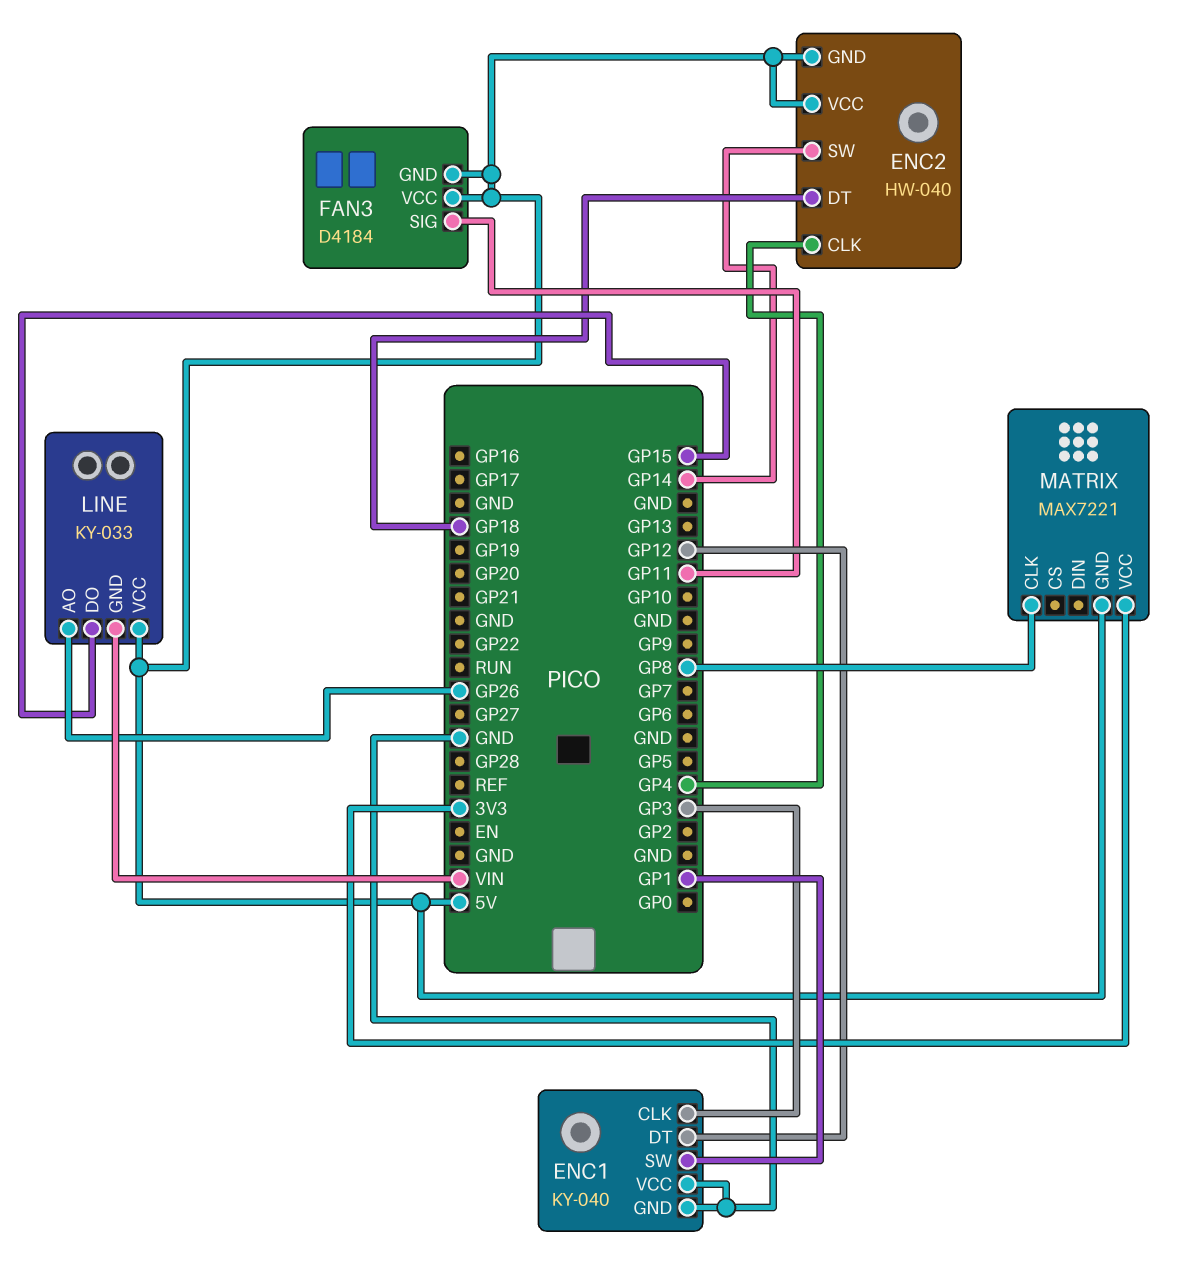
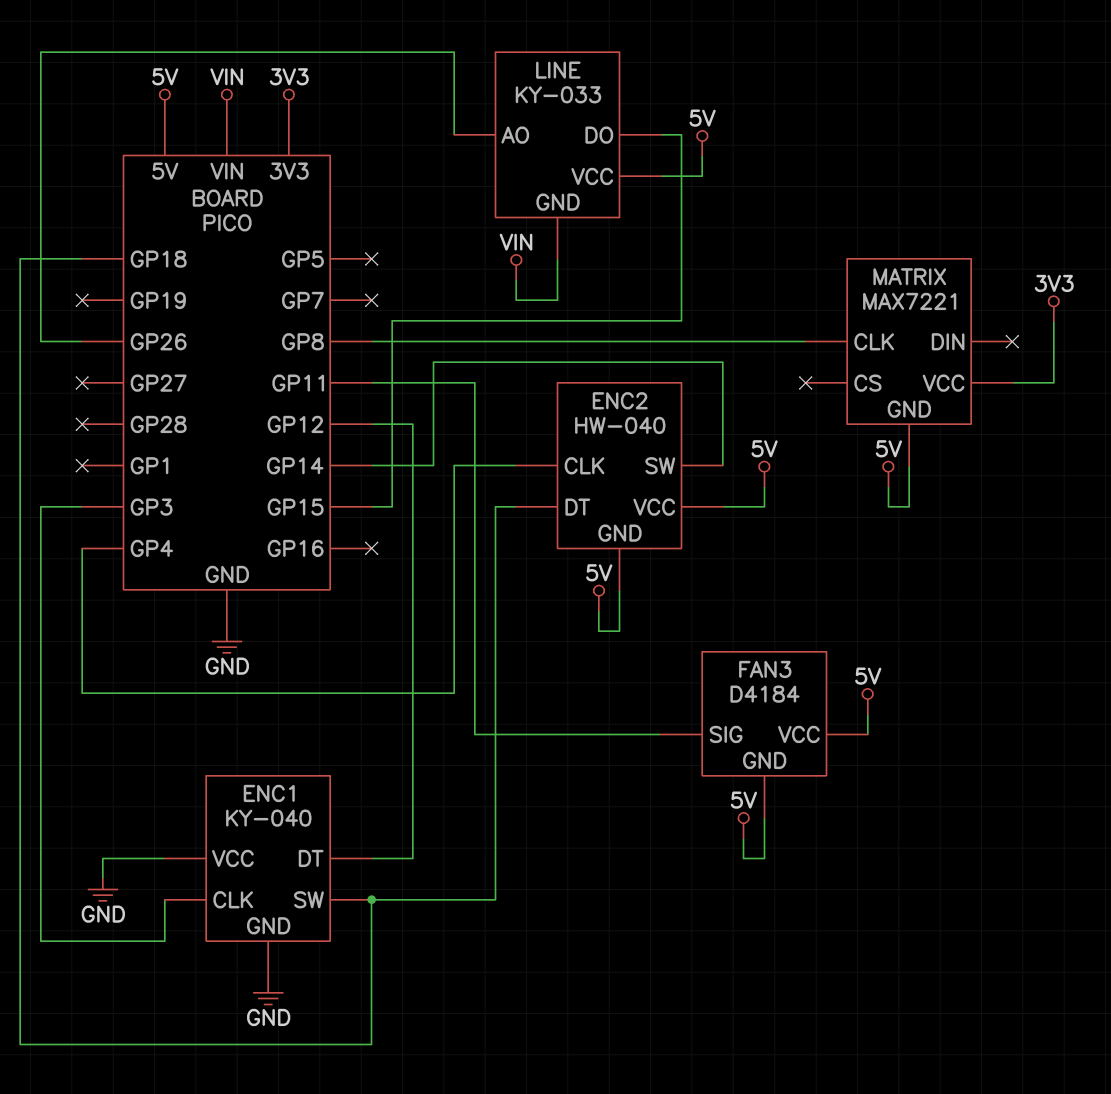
ENC1 pin SW: GP1 -> GP18

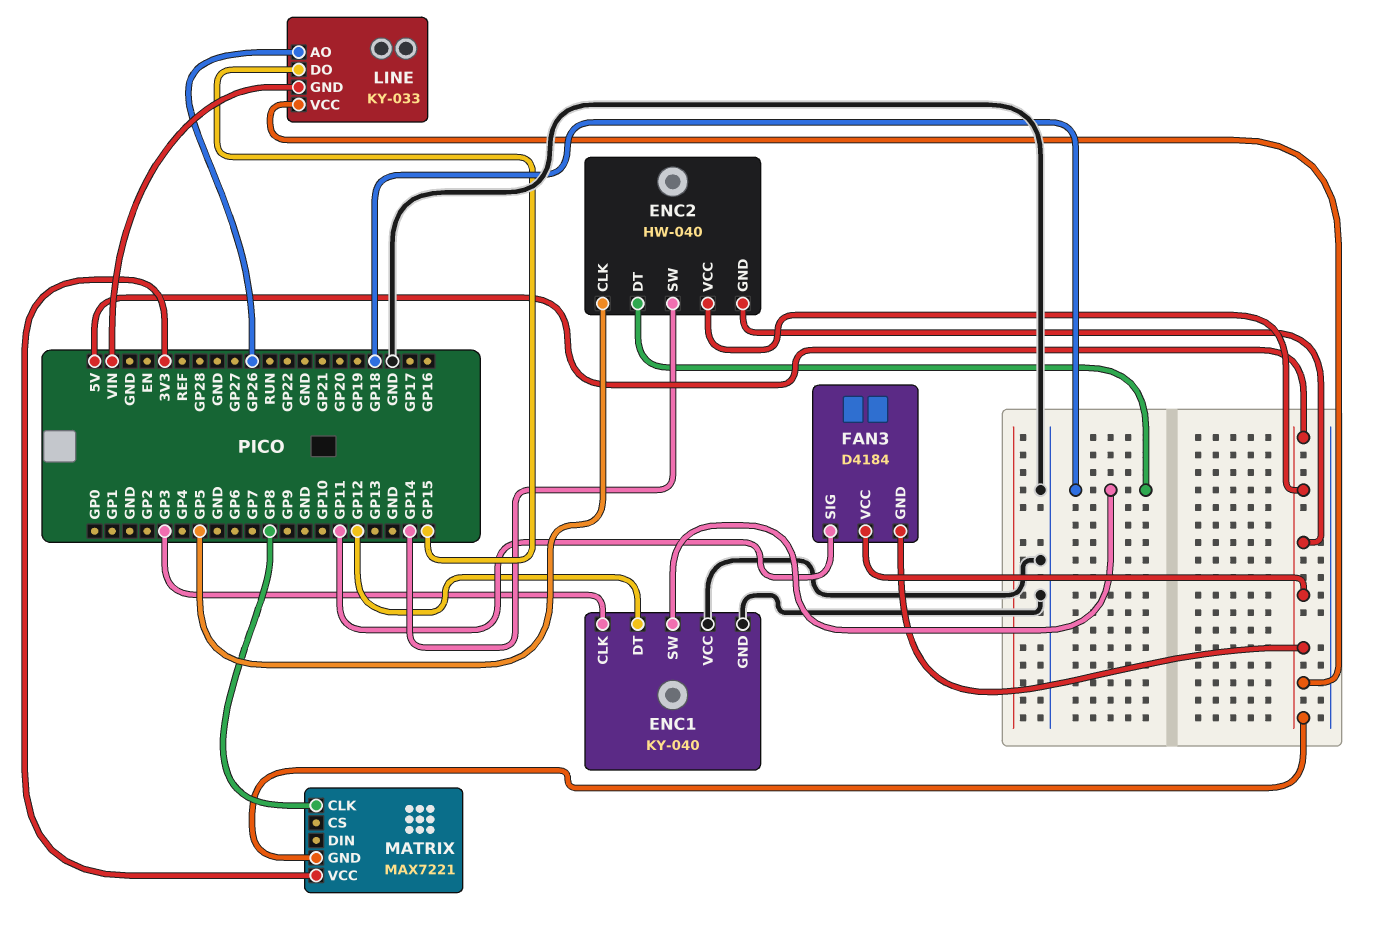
ENC2 pin CLK: GP4 -> GP5

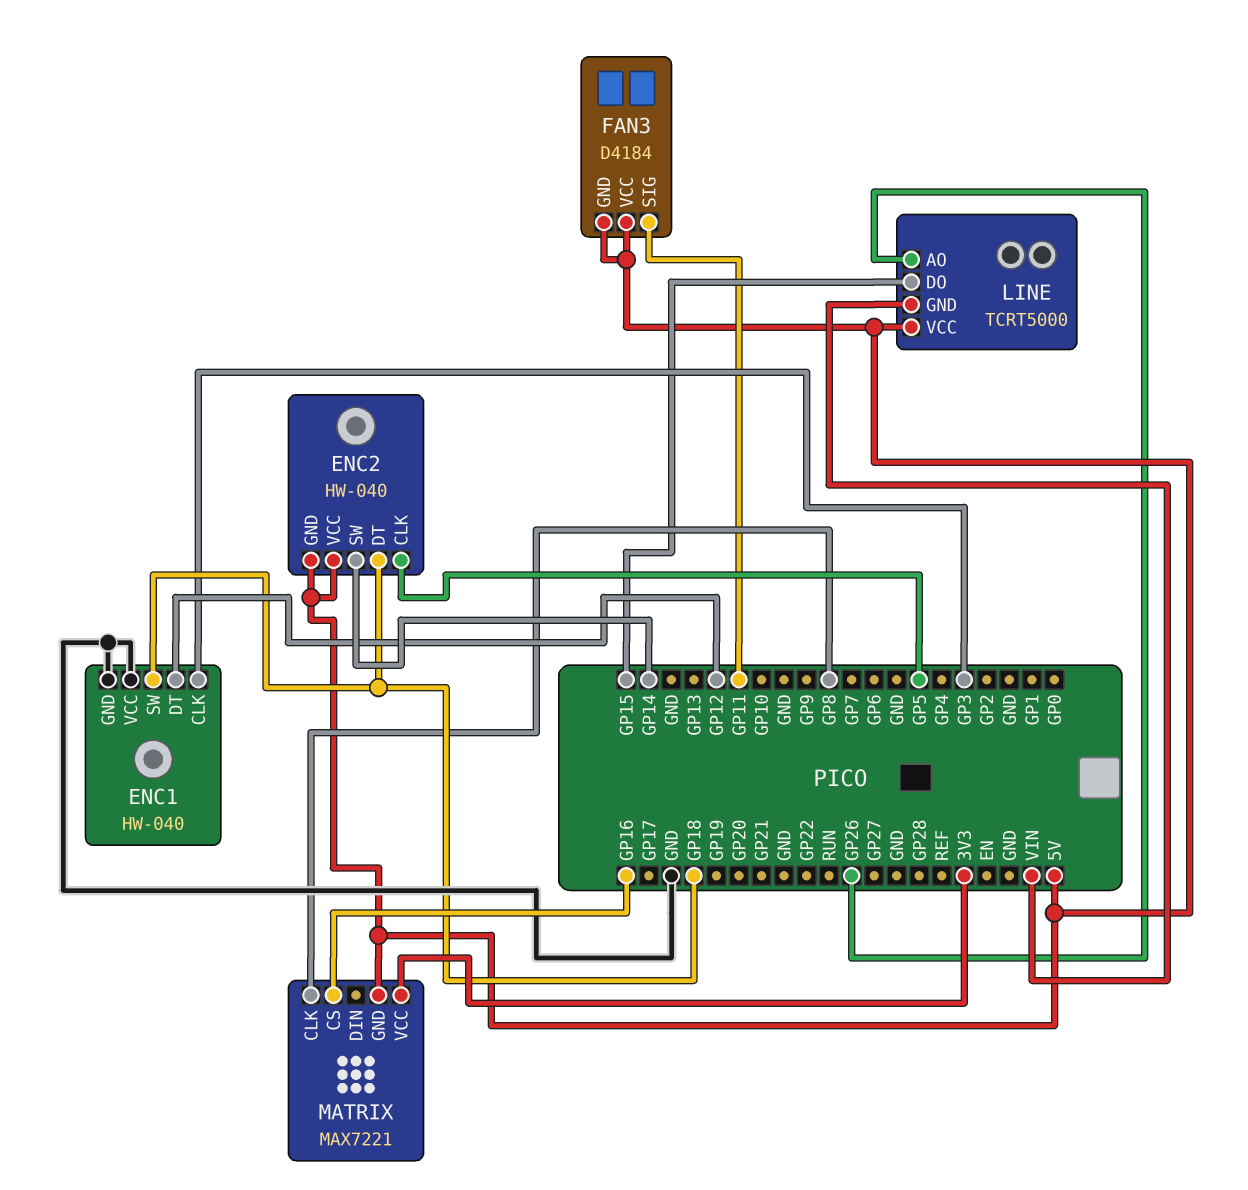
ENC1: KY-040 -> HW-040
LINE: KY-033 -> TCRT5000
MATRIX pin CS: none -> GP16

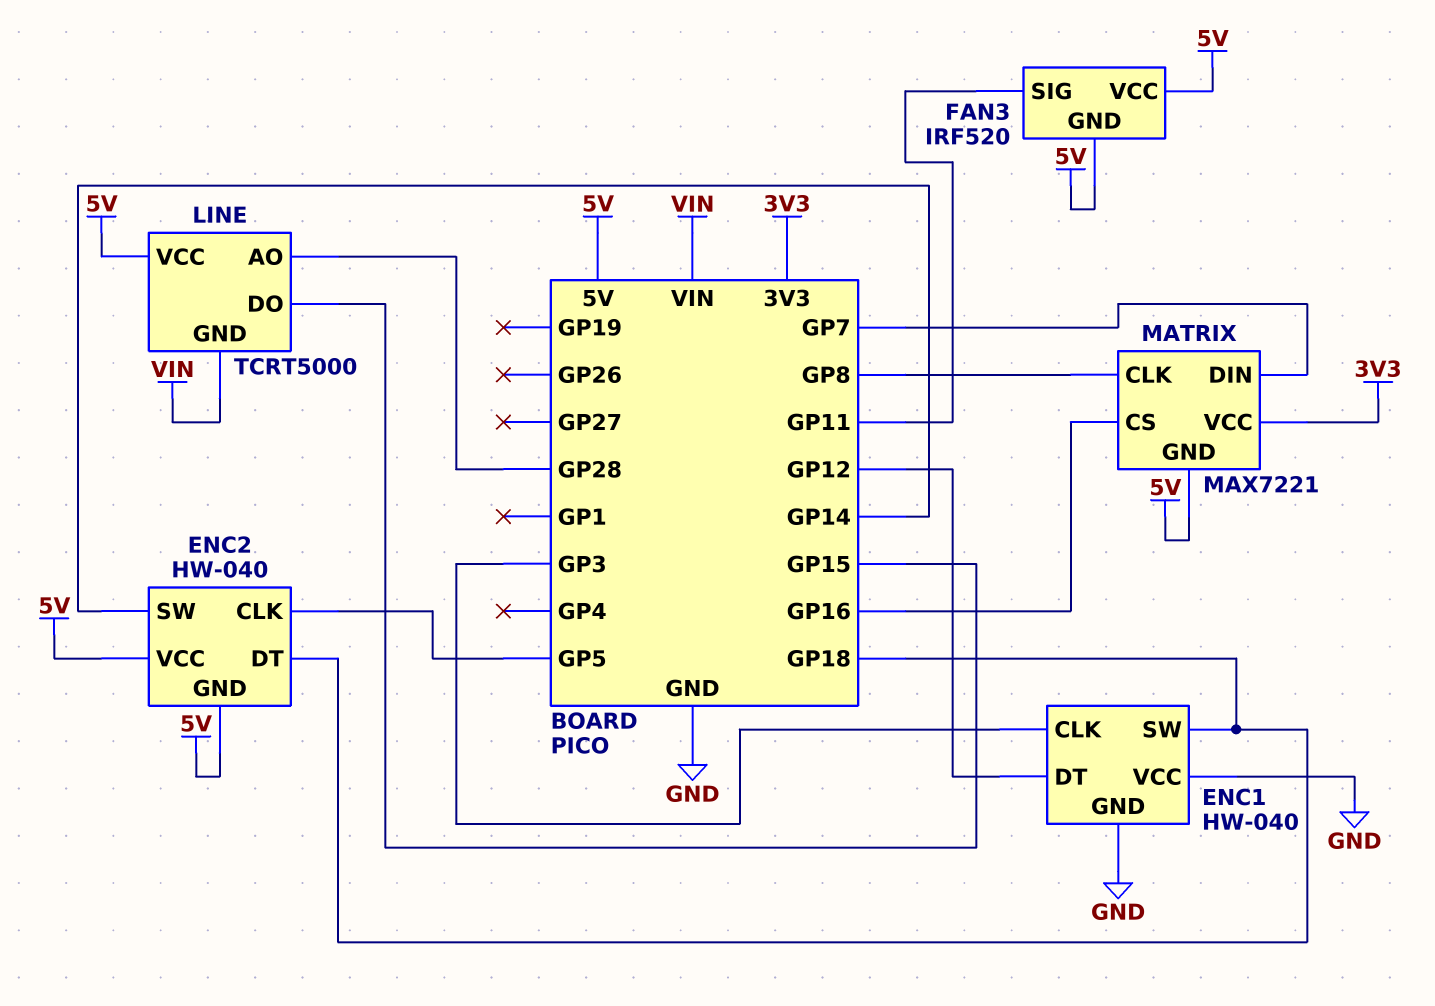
FAN3: D4184 -> IRF520
LINE pin AO: GP26 -> GP28
MATRIX pin DIN: none -> GP7

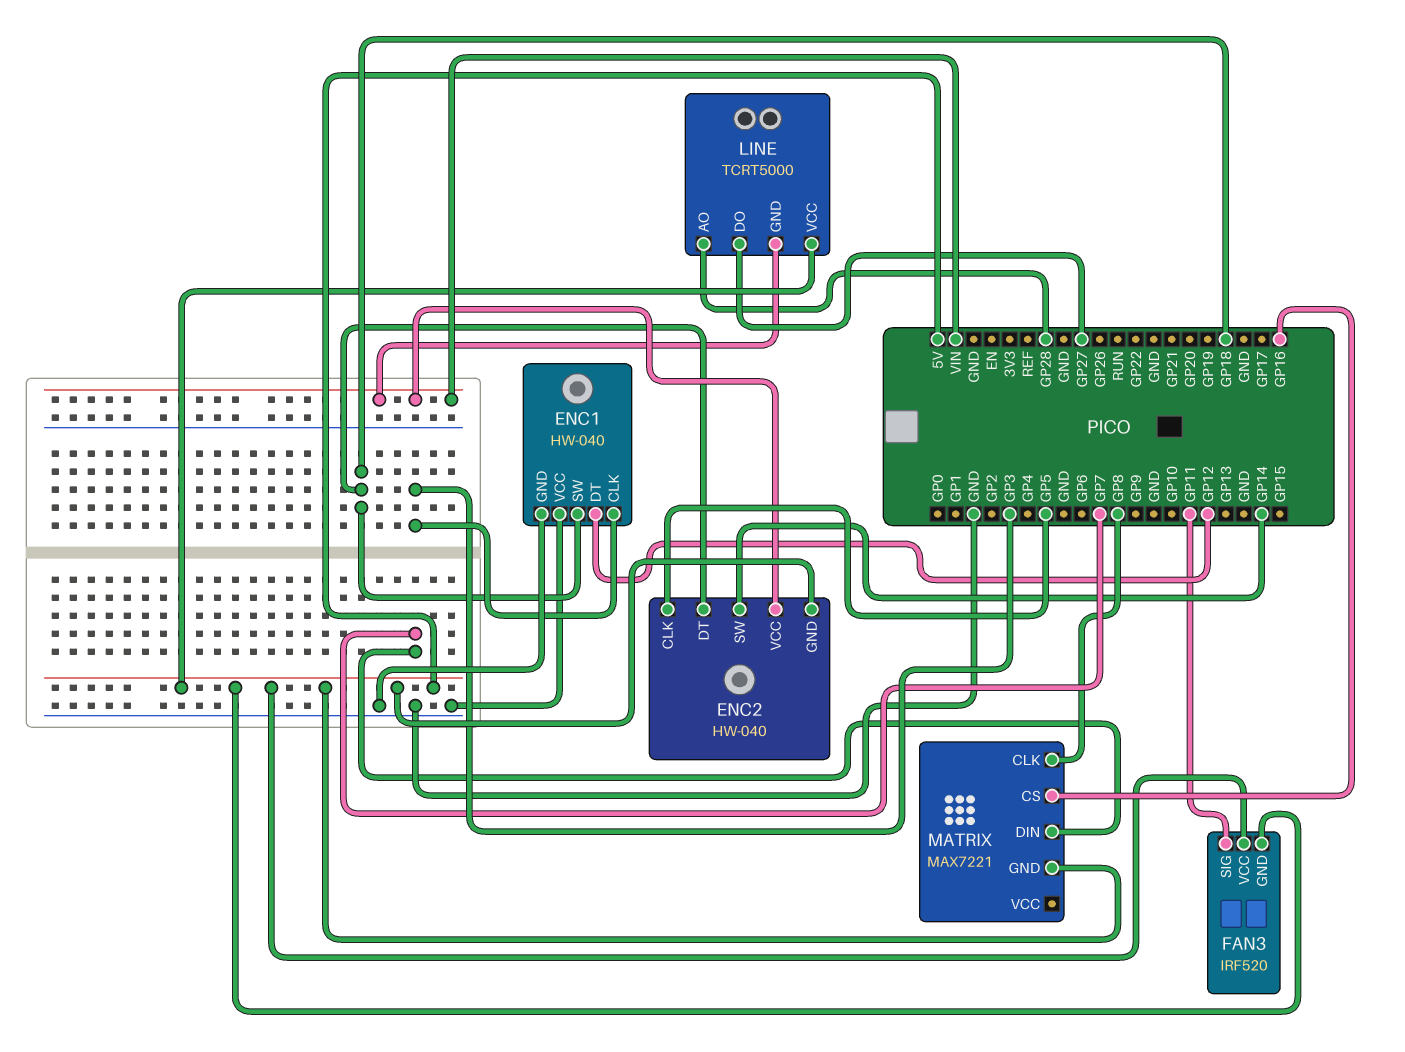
ENC2 pin VCC: 5V -> VIN
LINE pin DO: GP15 -> GP27
MATRIX pin VCC: 3V3 -> none

